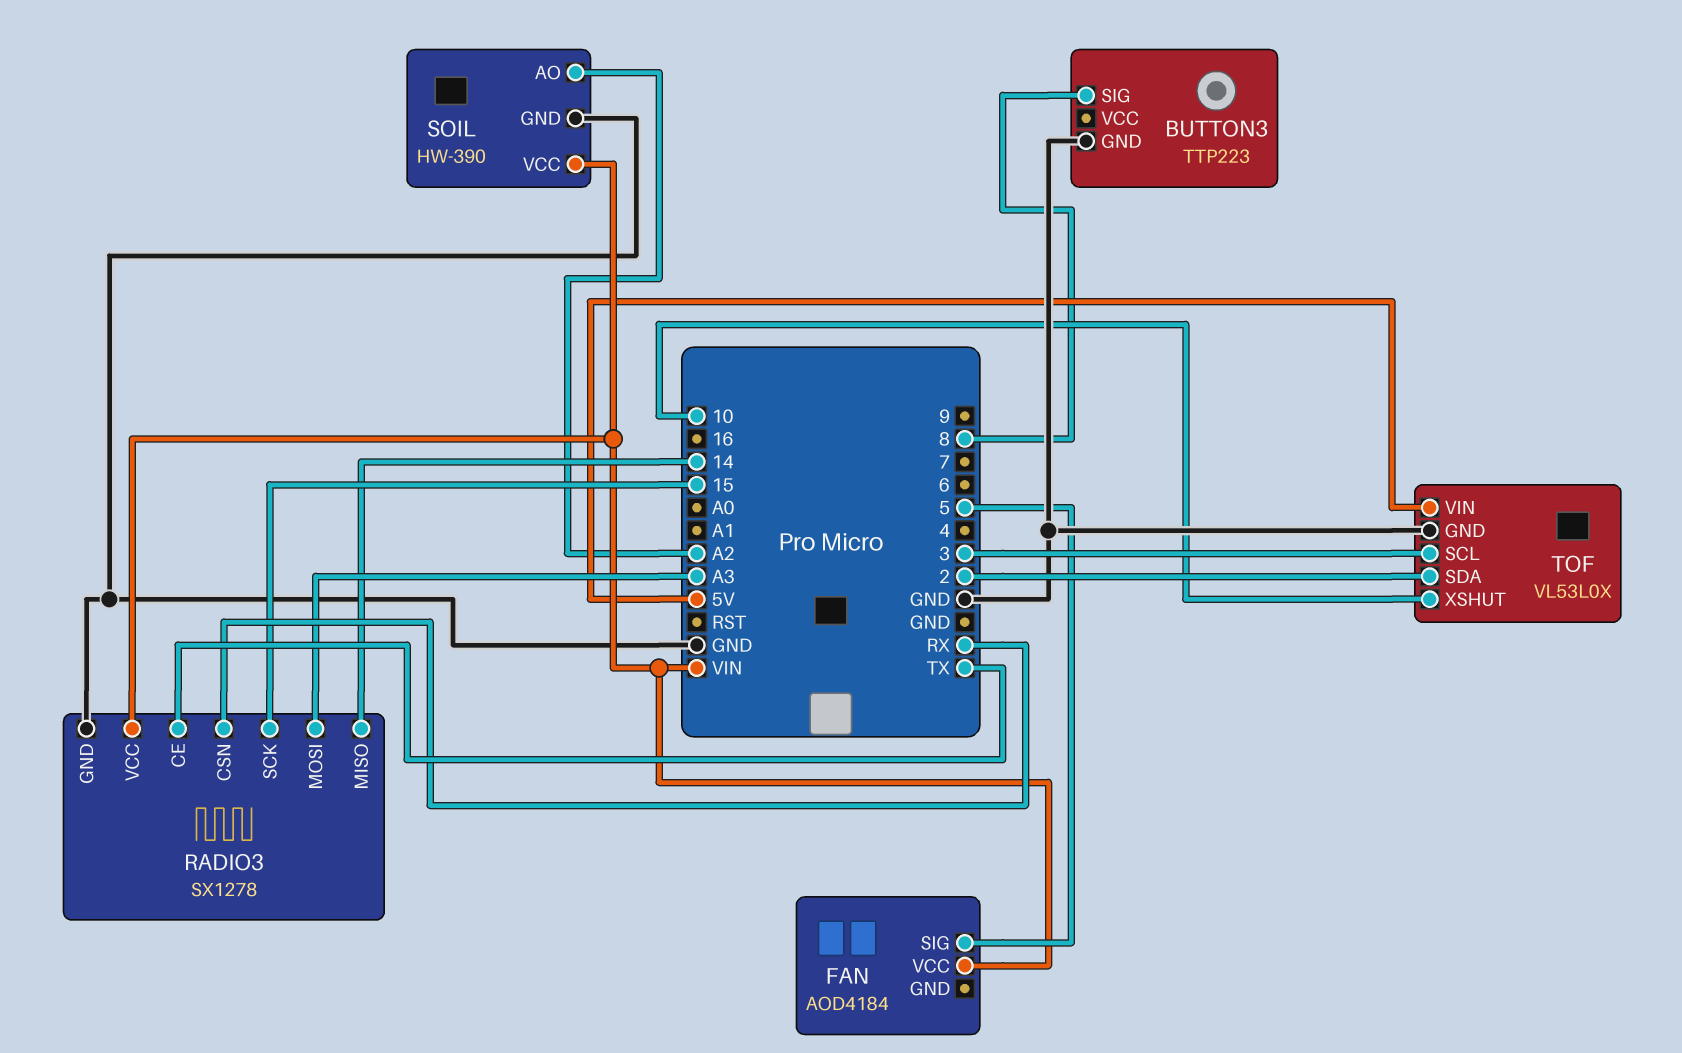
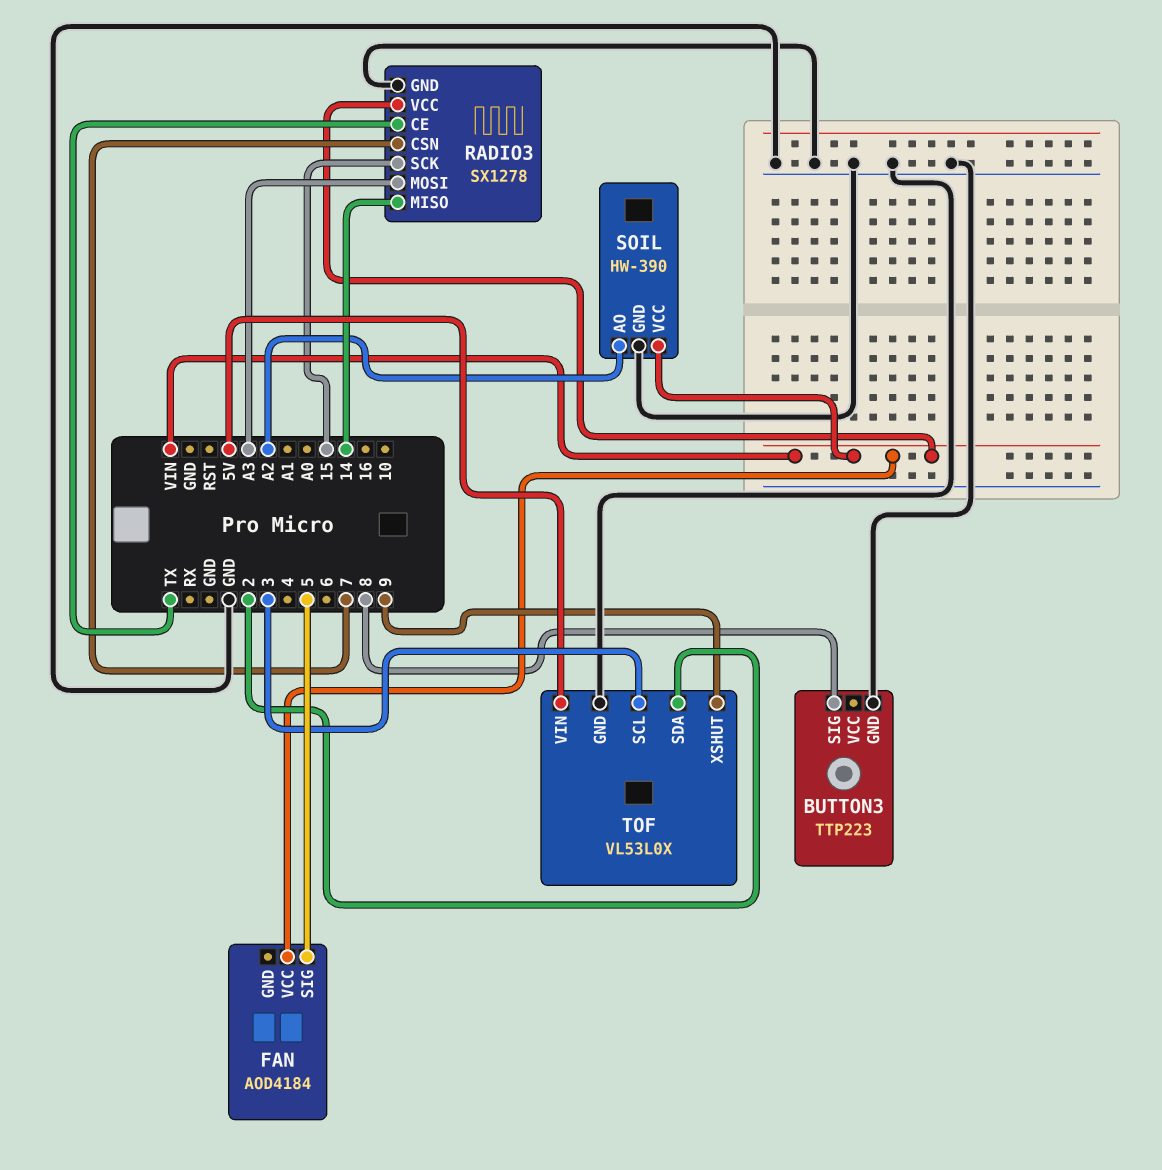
RADIO3 pin CSN: RX -> 7
TOF pin XSHUT: 10 -> 9

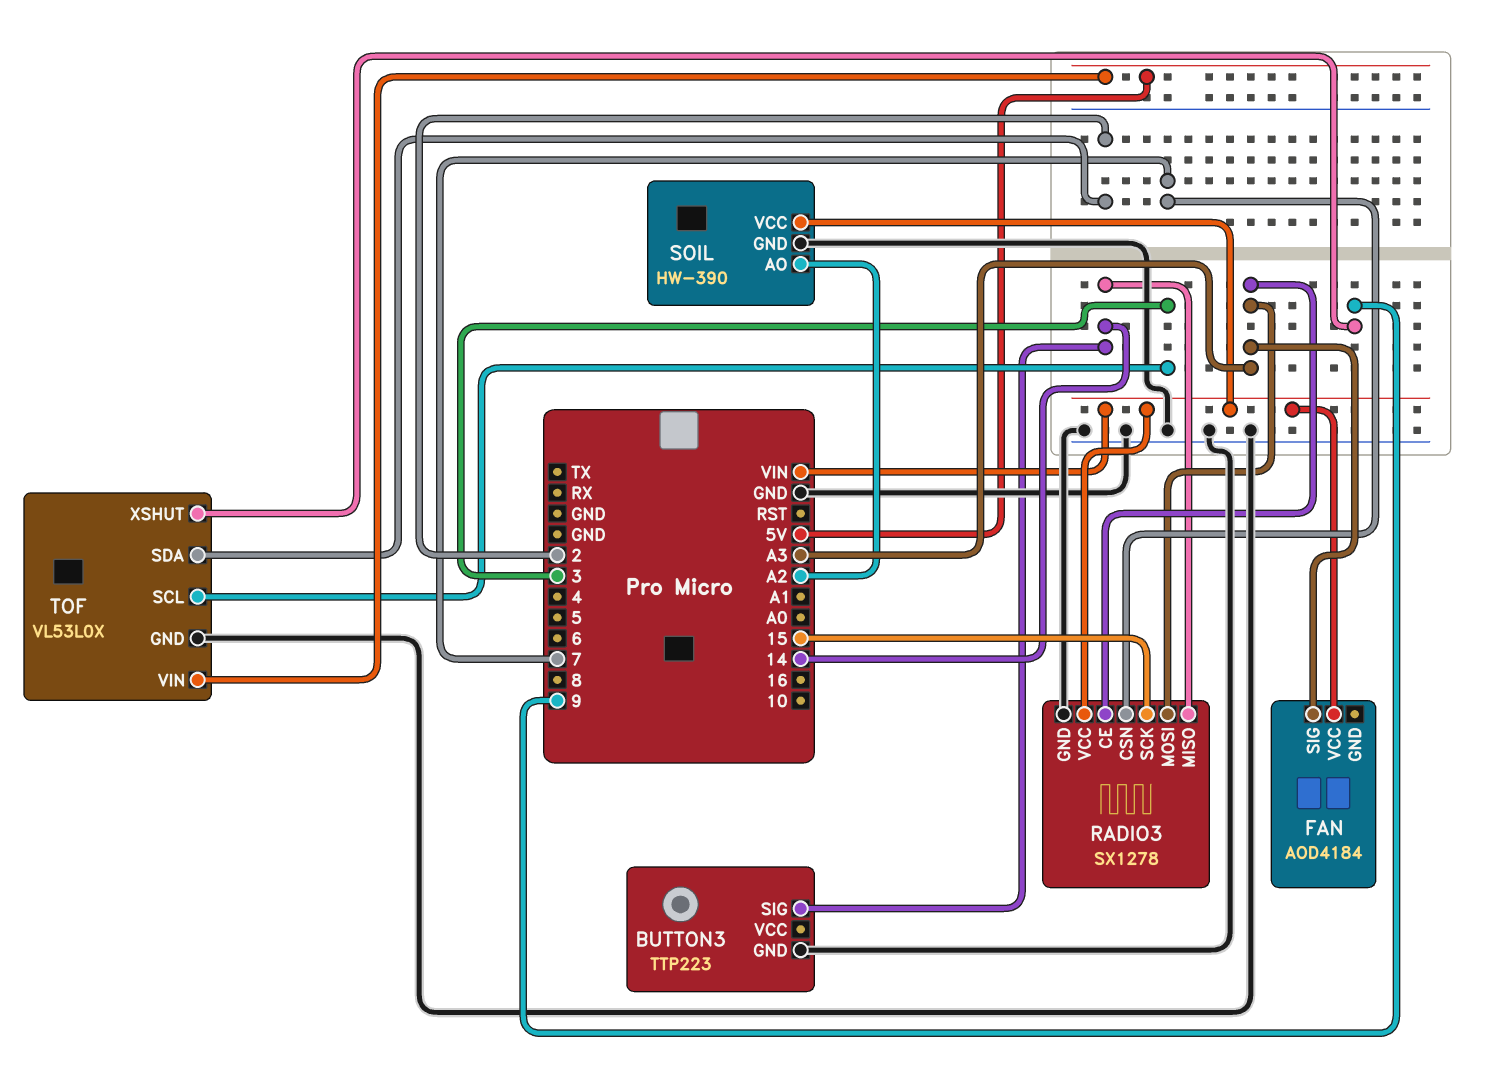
BUTTON3 pin SIG: 8 -> 14
FAN pin SIG: 5 -> A3
RADIO3 pin CE: TX -> A3

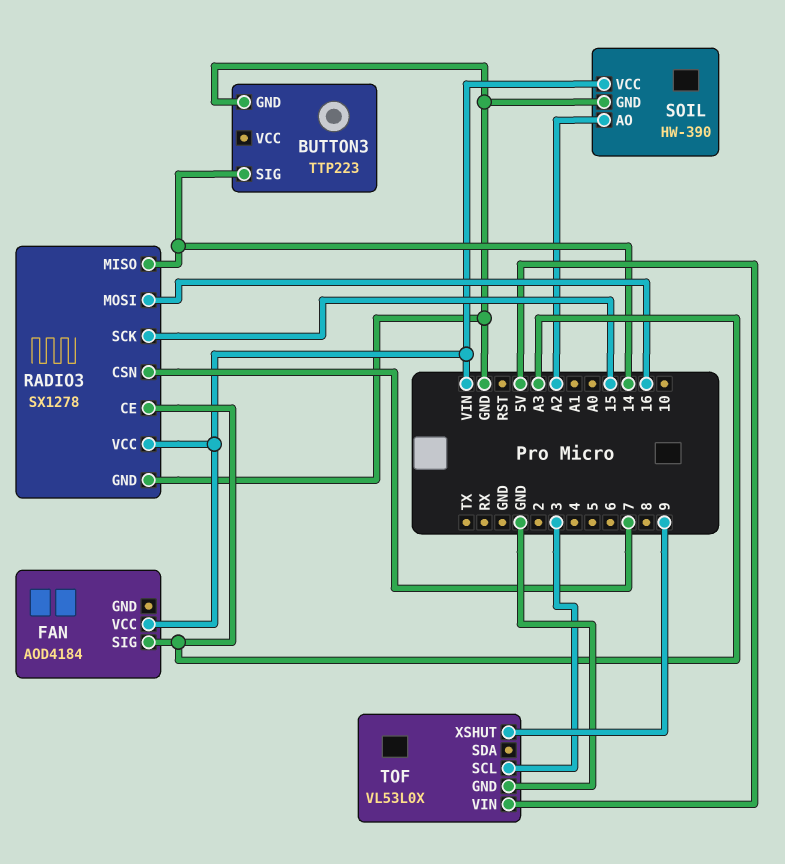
RADIO3 pin MOSI: A3 -> 16
TOF pin SDA: 2 -> none

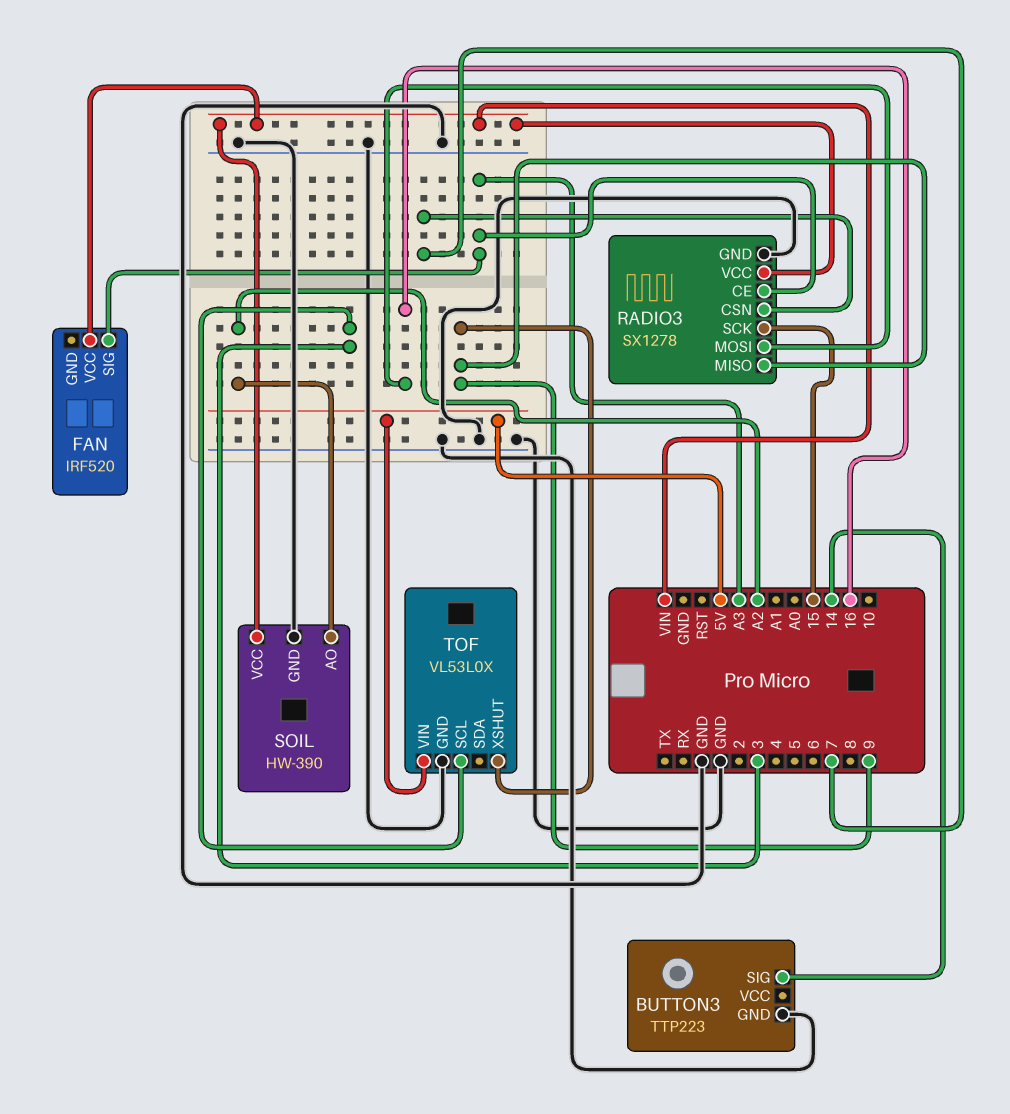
FAN: AOD4184 -> IRF520
RADIO3 pin MISO: 14 -> 9

